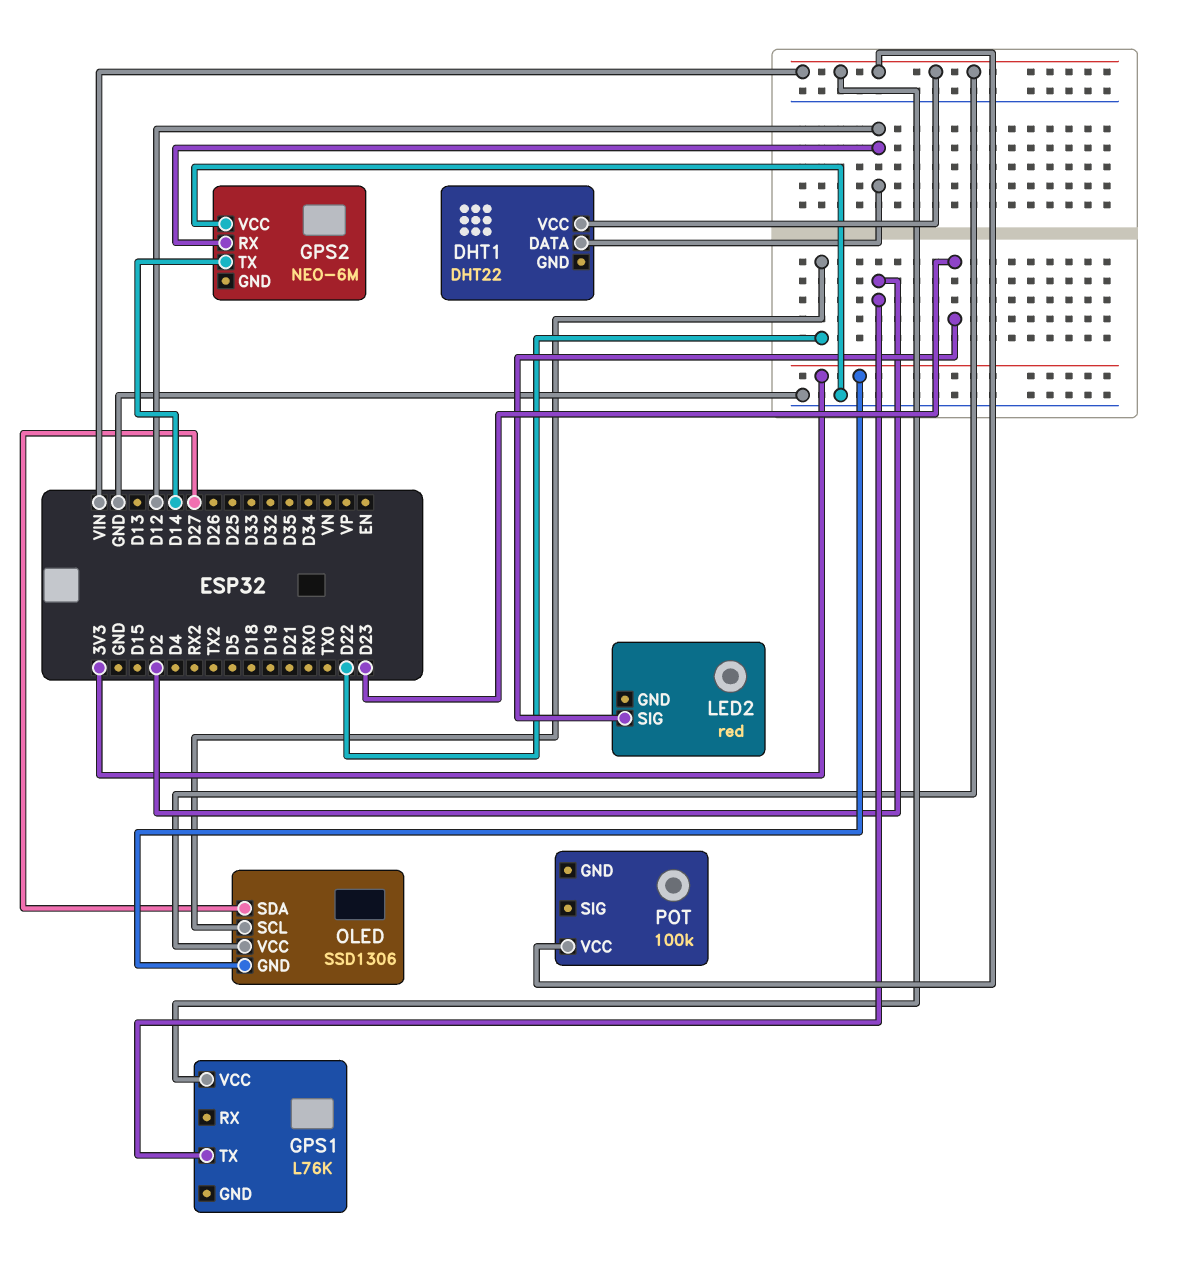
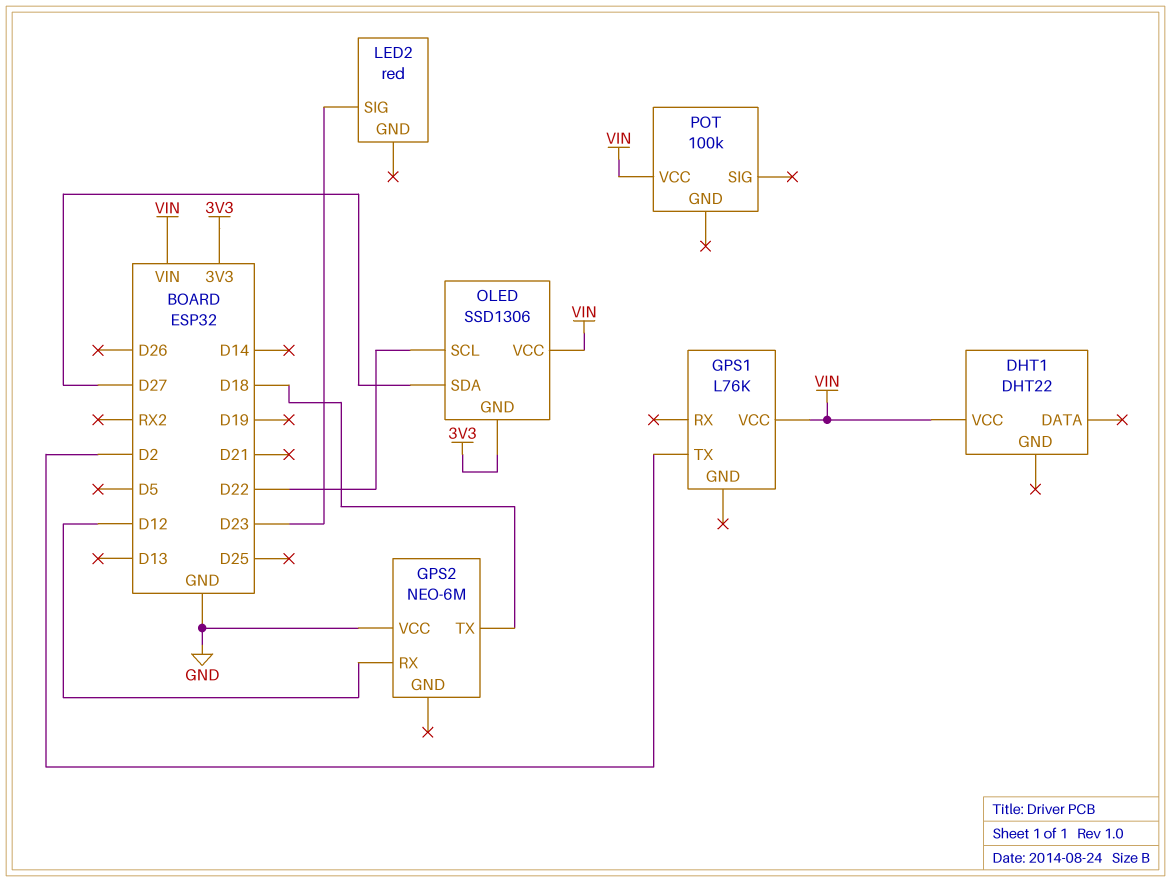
DHT1 pin DATA: D12 -> none
GPS2 pin TX: D14 -> D18

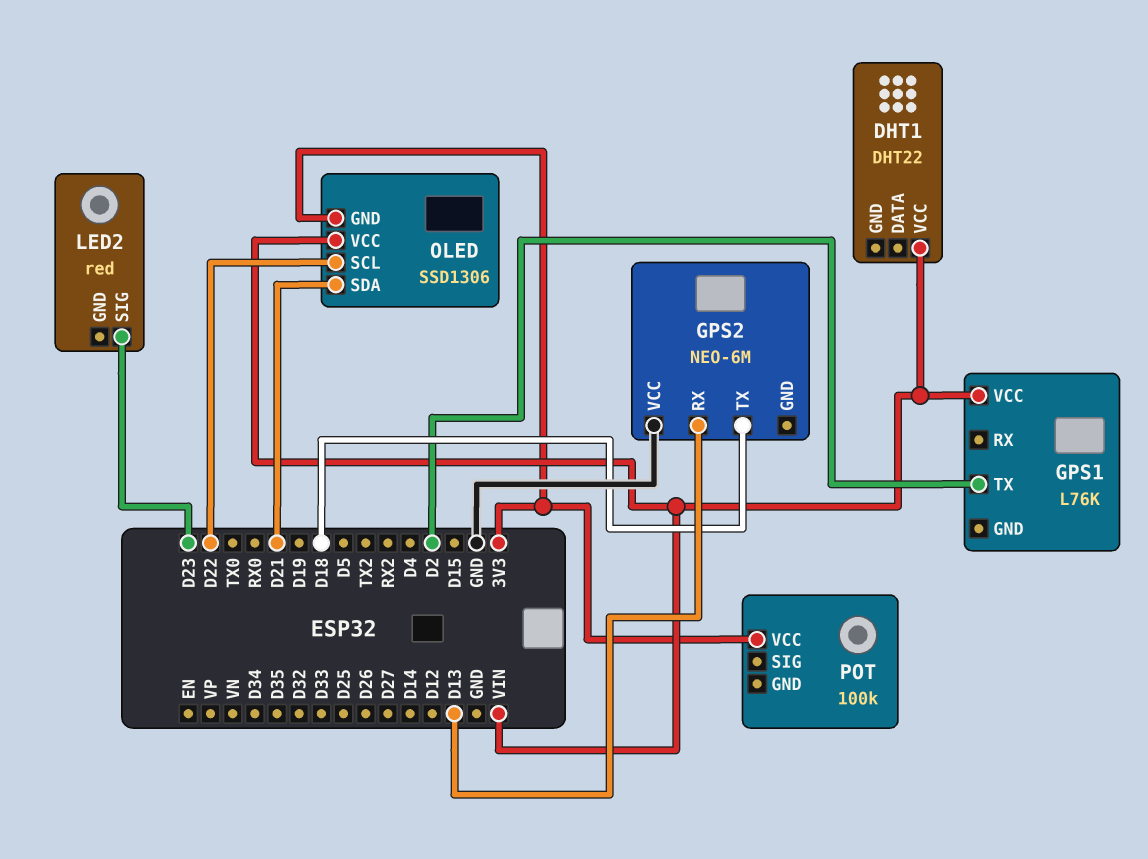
GPS2 pin RX: D12 -> D13
OLED pin SDA: D27 -> D21
POT pin VCC: VIN -> 3V3

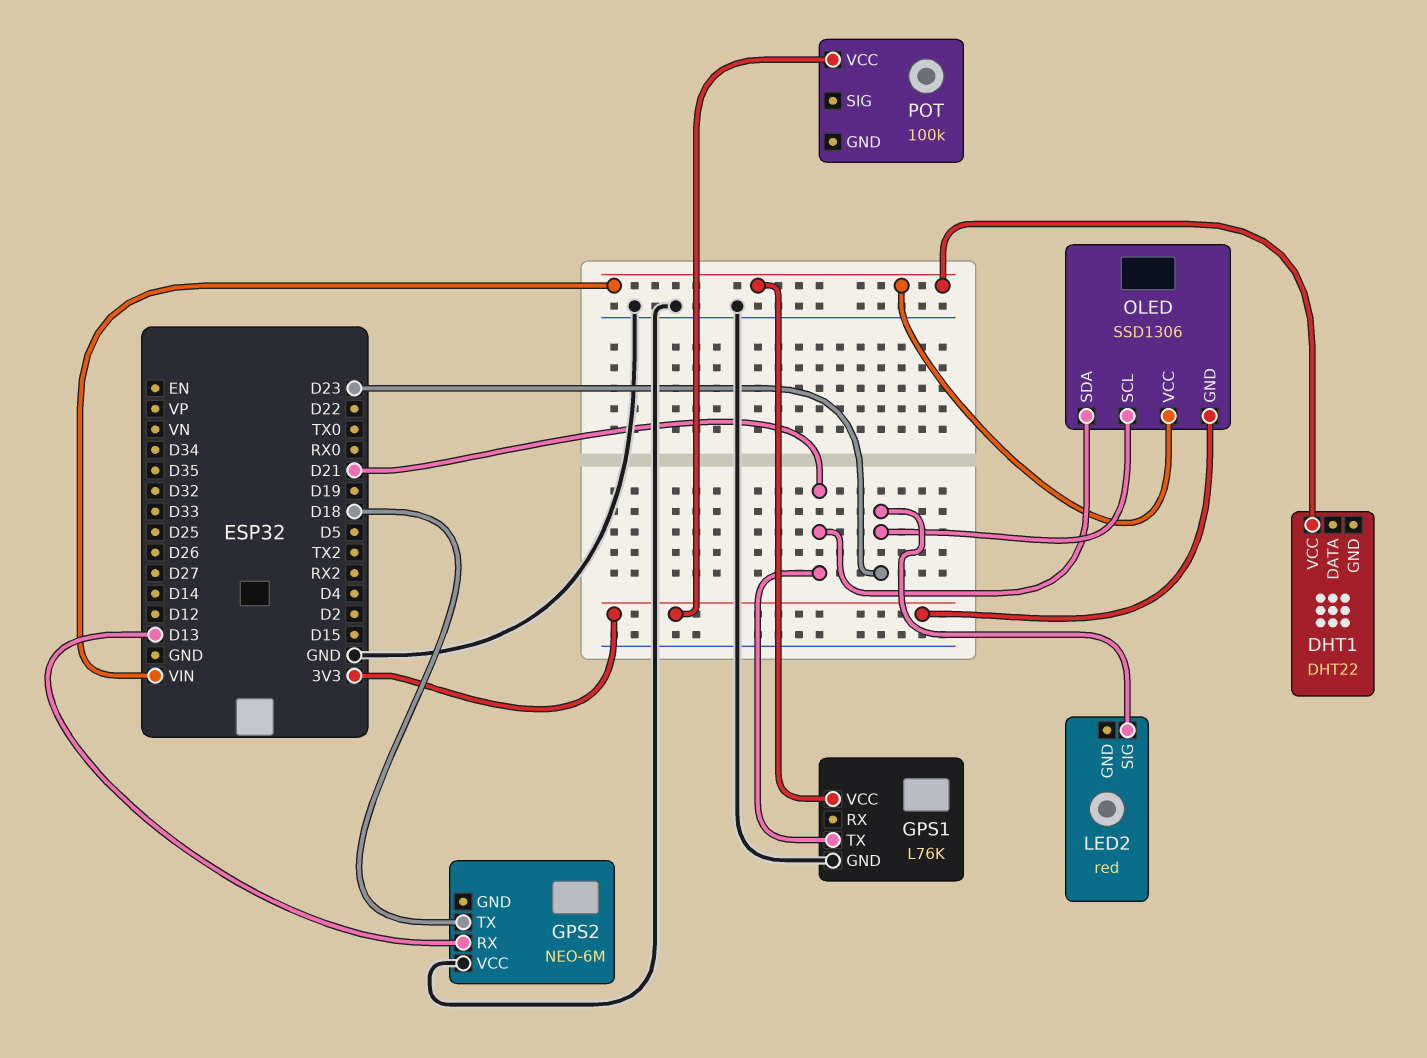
GPS1 pin GND: none -> GND
GPS1 pin TX: D2 -> D21
OLED pin SCL: D22 -> D23

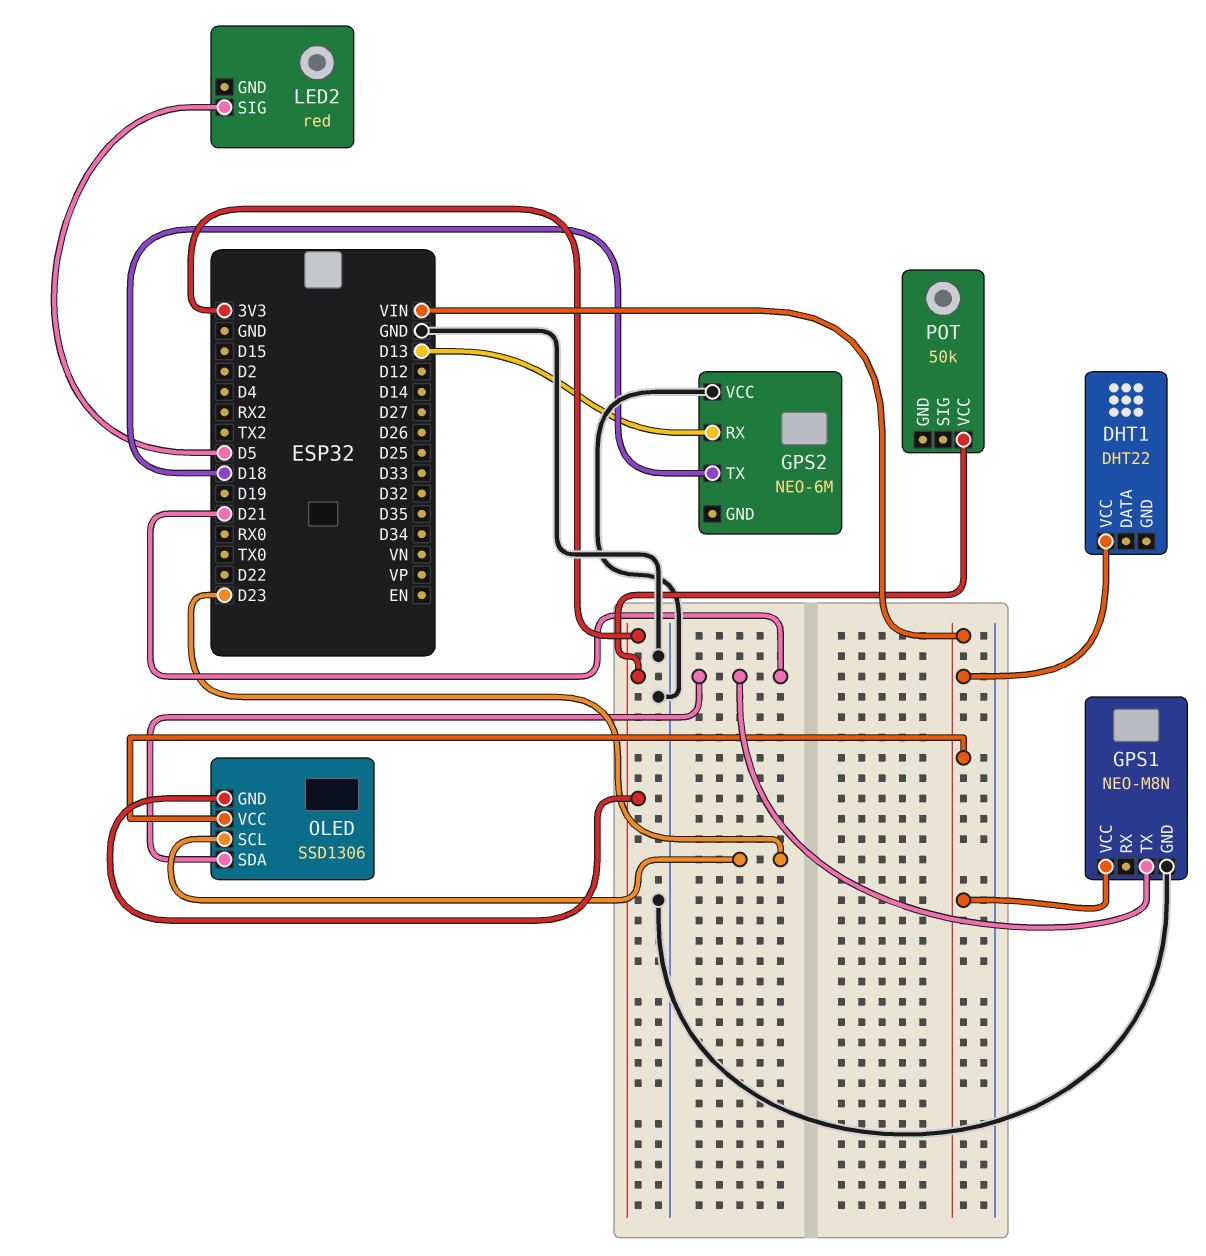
GPS1: L76K -> NEO-M8N
LED2 pin SIG: D23 -> D5
POT: 100k -> 50k

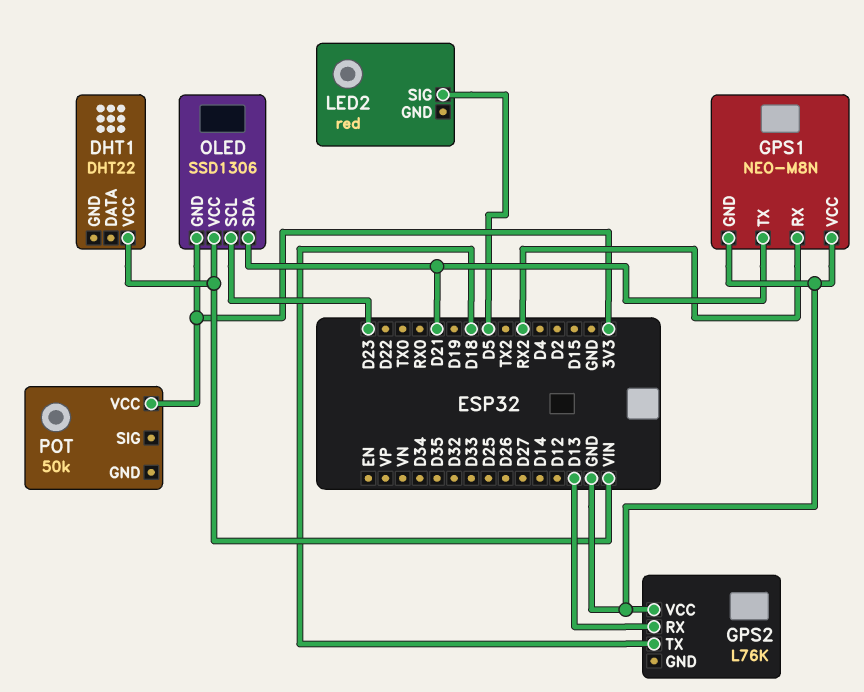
GPS1 pin RX: none -> RX2
GPS1 pin VCC: VIN -> GND
GPS2: NEO-6M -> L76K

